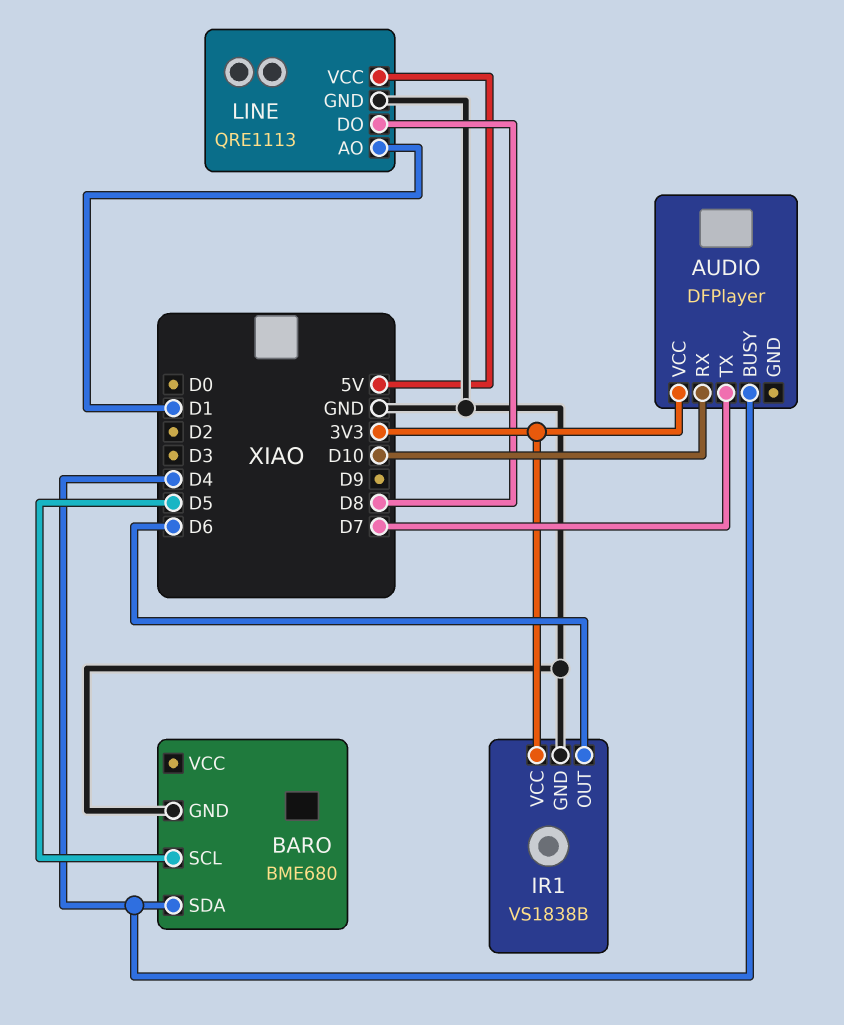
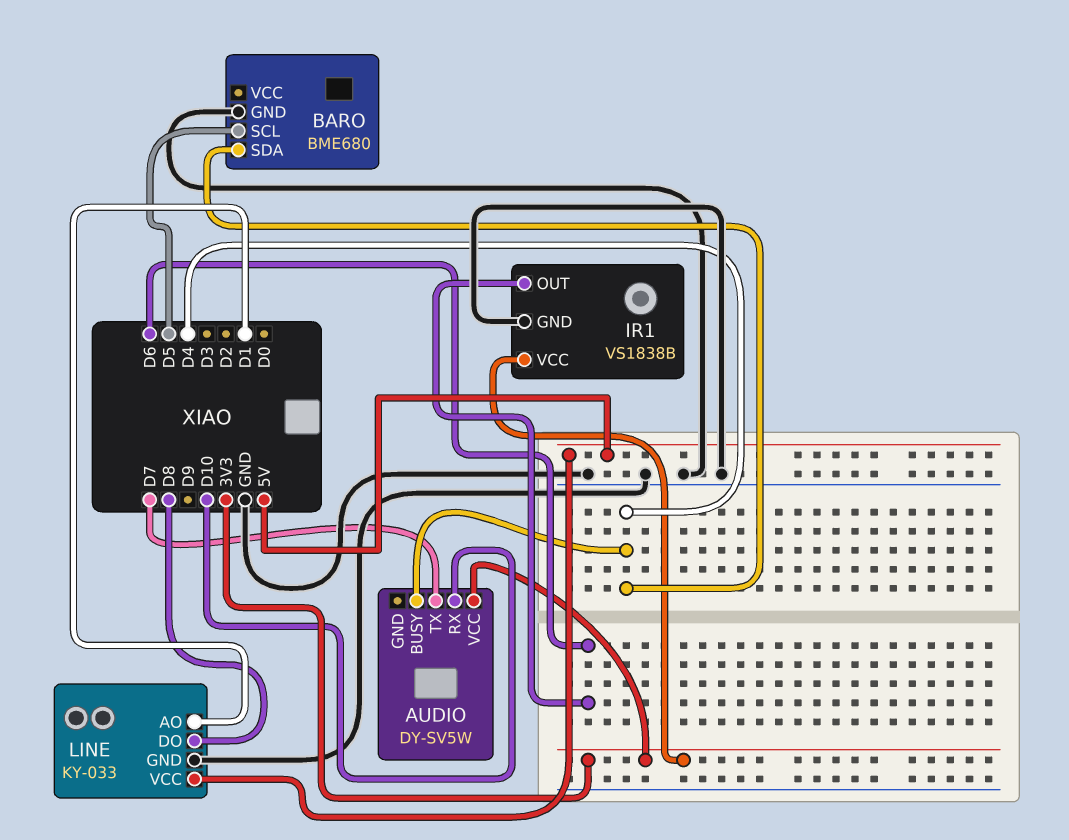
AUDIO: DFPlayer -> DY-SV5W
LINE: QRE1113 -> KY-033

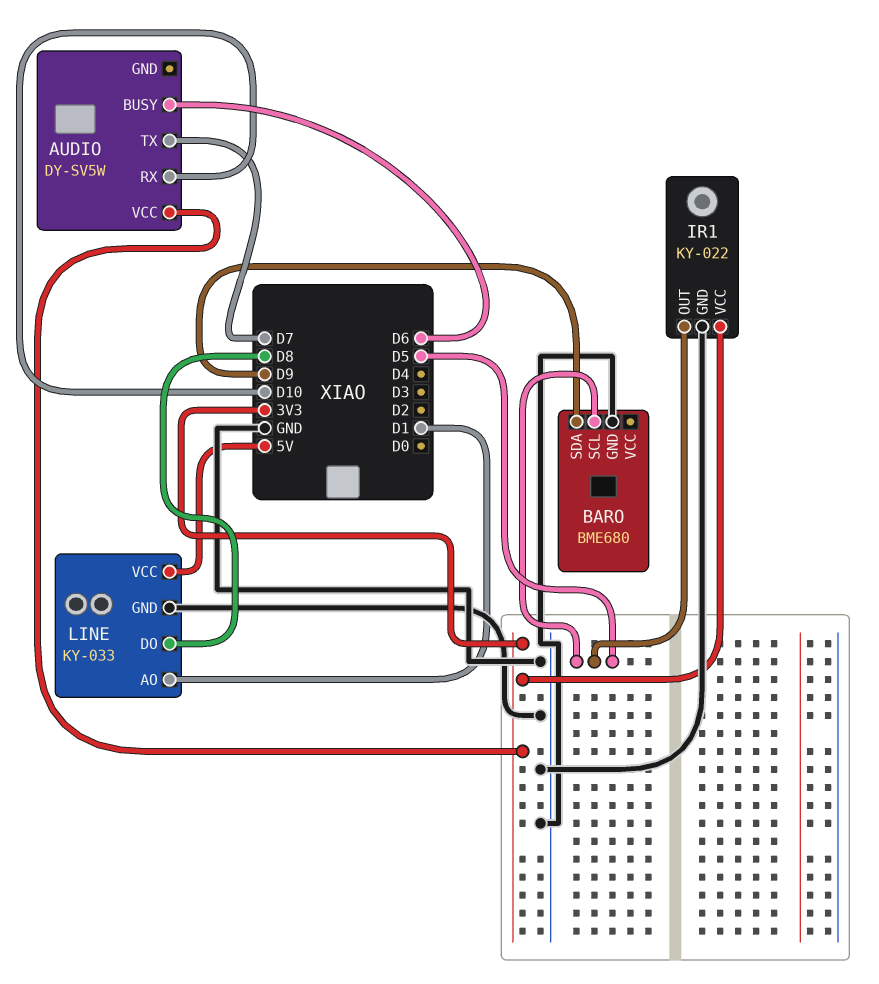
AUDIO pin BUSY: D4 -> D6
BARO pin SDA: D4 -> D9
IR1: VS1838B -> KY-022
IR1 pin OUT: D6 -> D5

